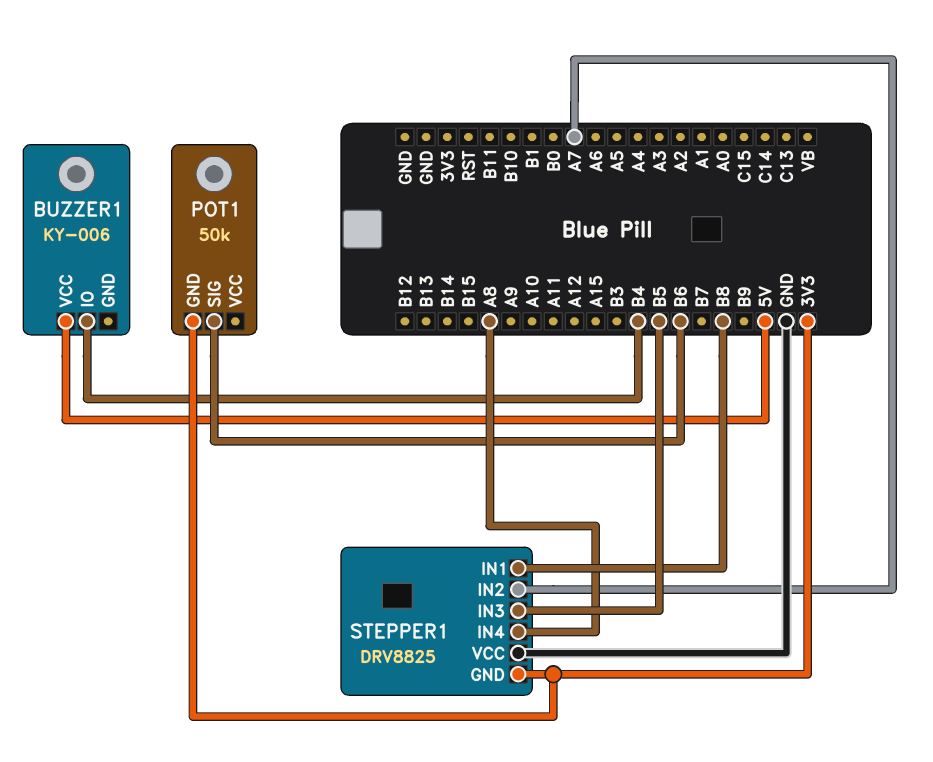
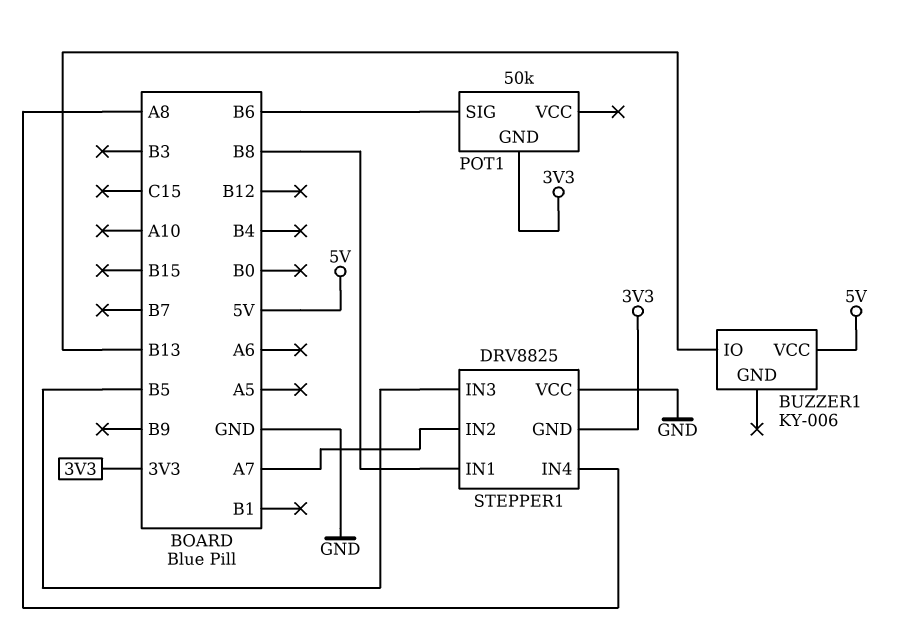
BUZZER1 pin IO: B4 -> B13

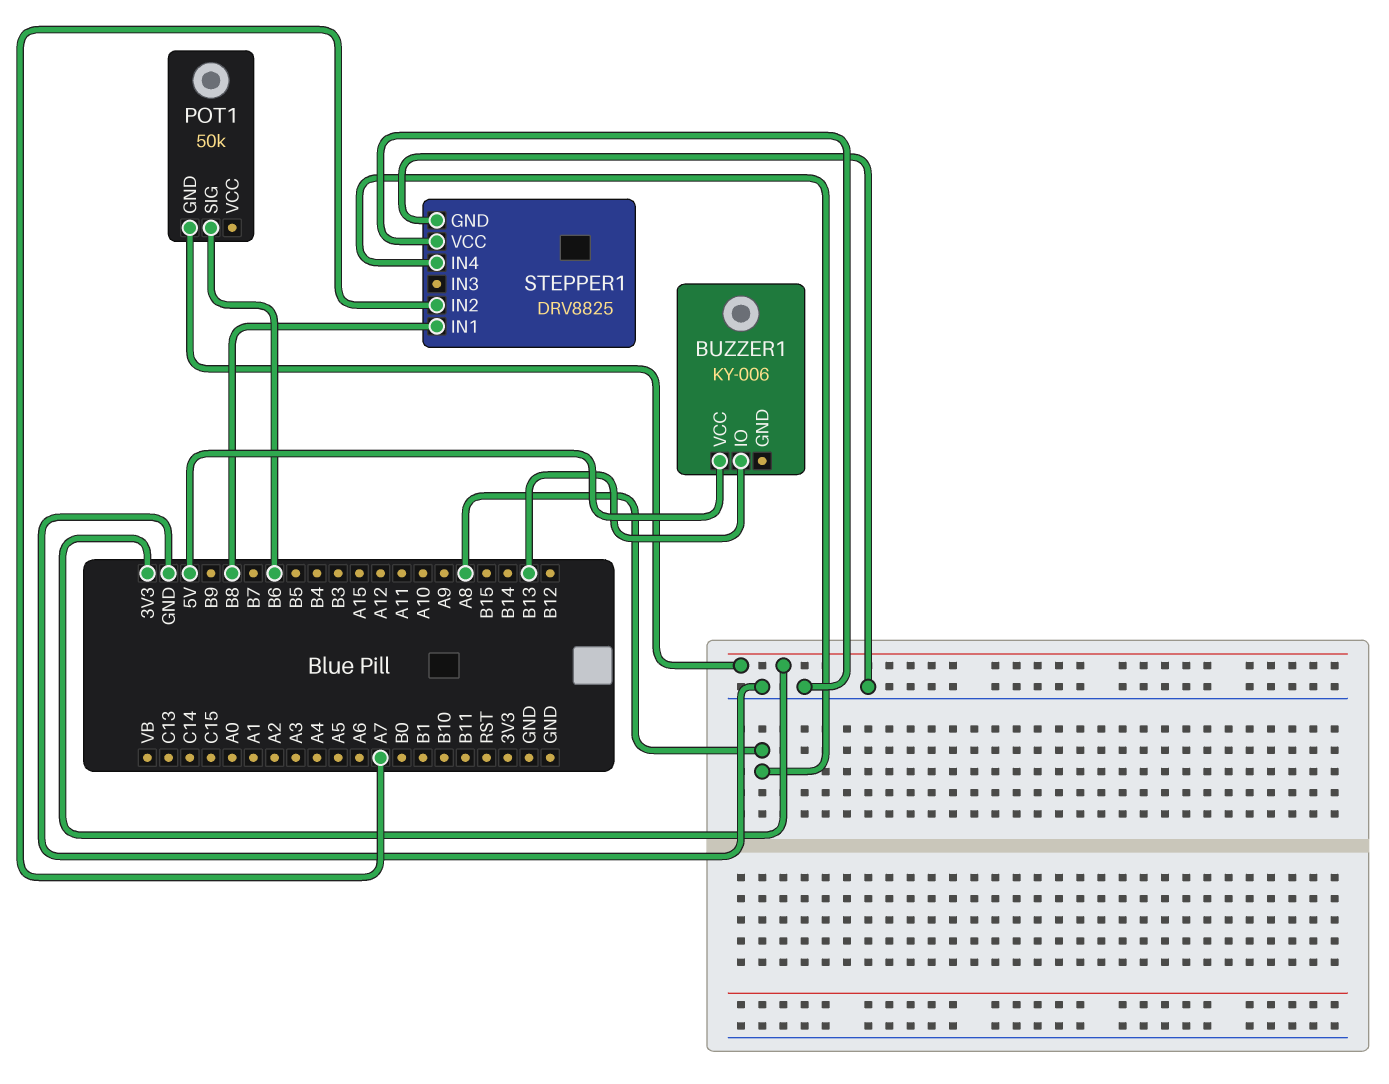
STEPPER1 pin GND: 3V3 -> GND
STEPPER1 pin IN3: B5 -> none

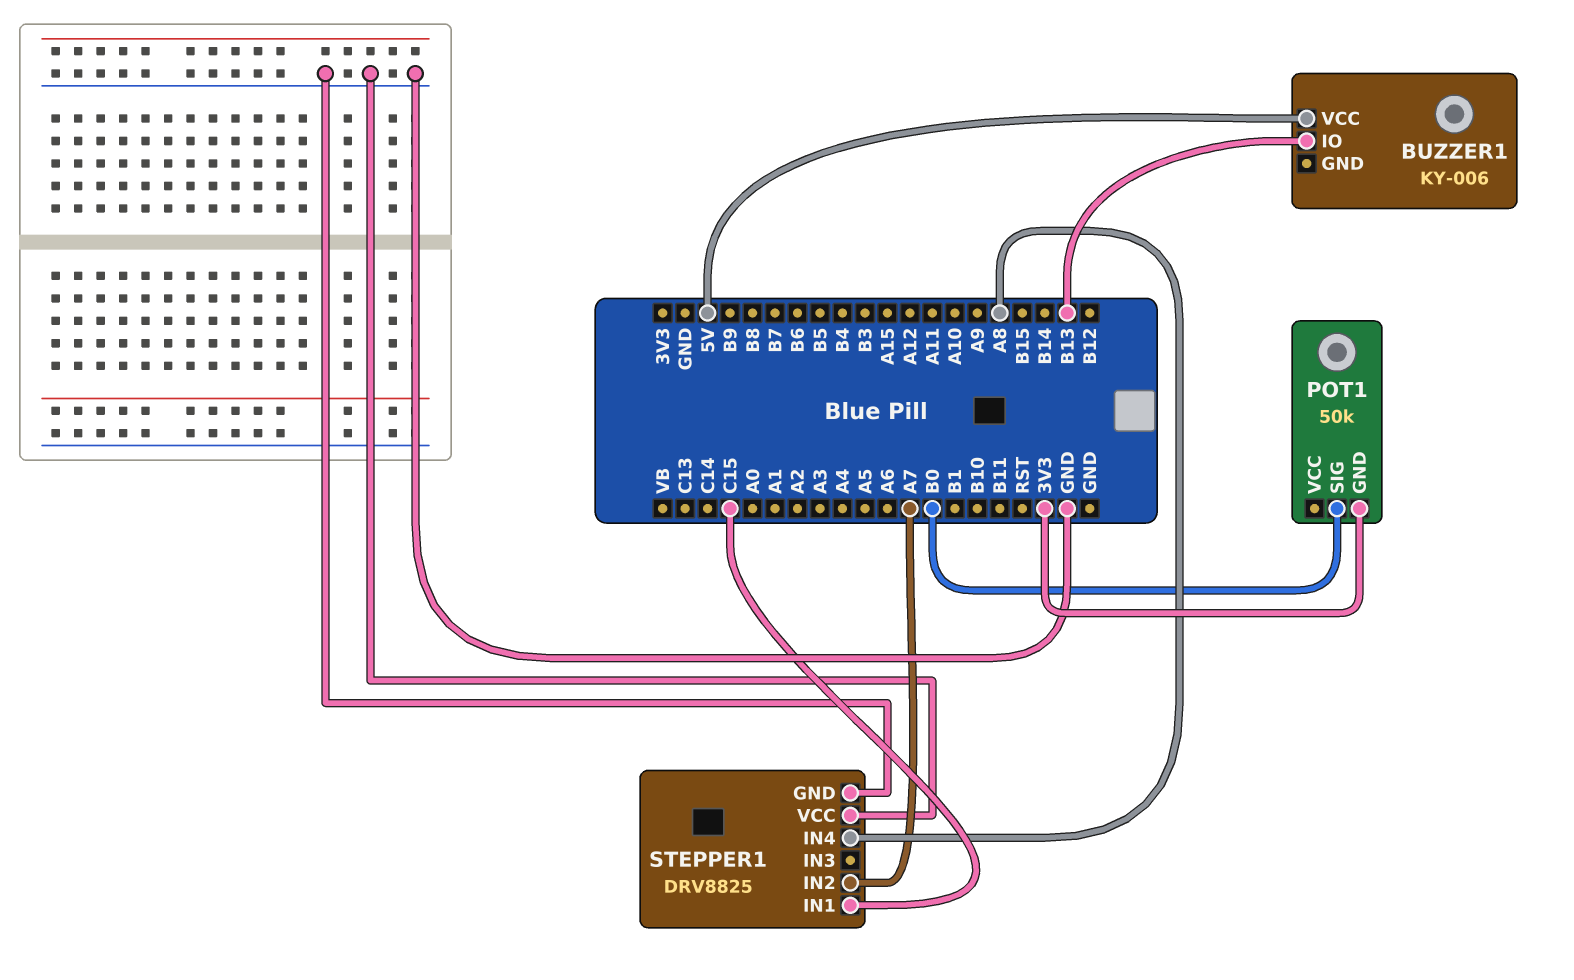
POT1 pin SIG: B6 -> B0
STEPPER1 pin IN1: B8 -> C15

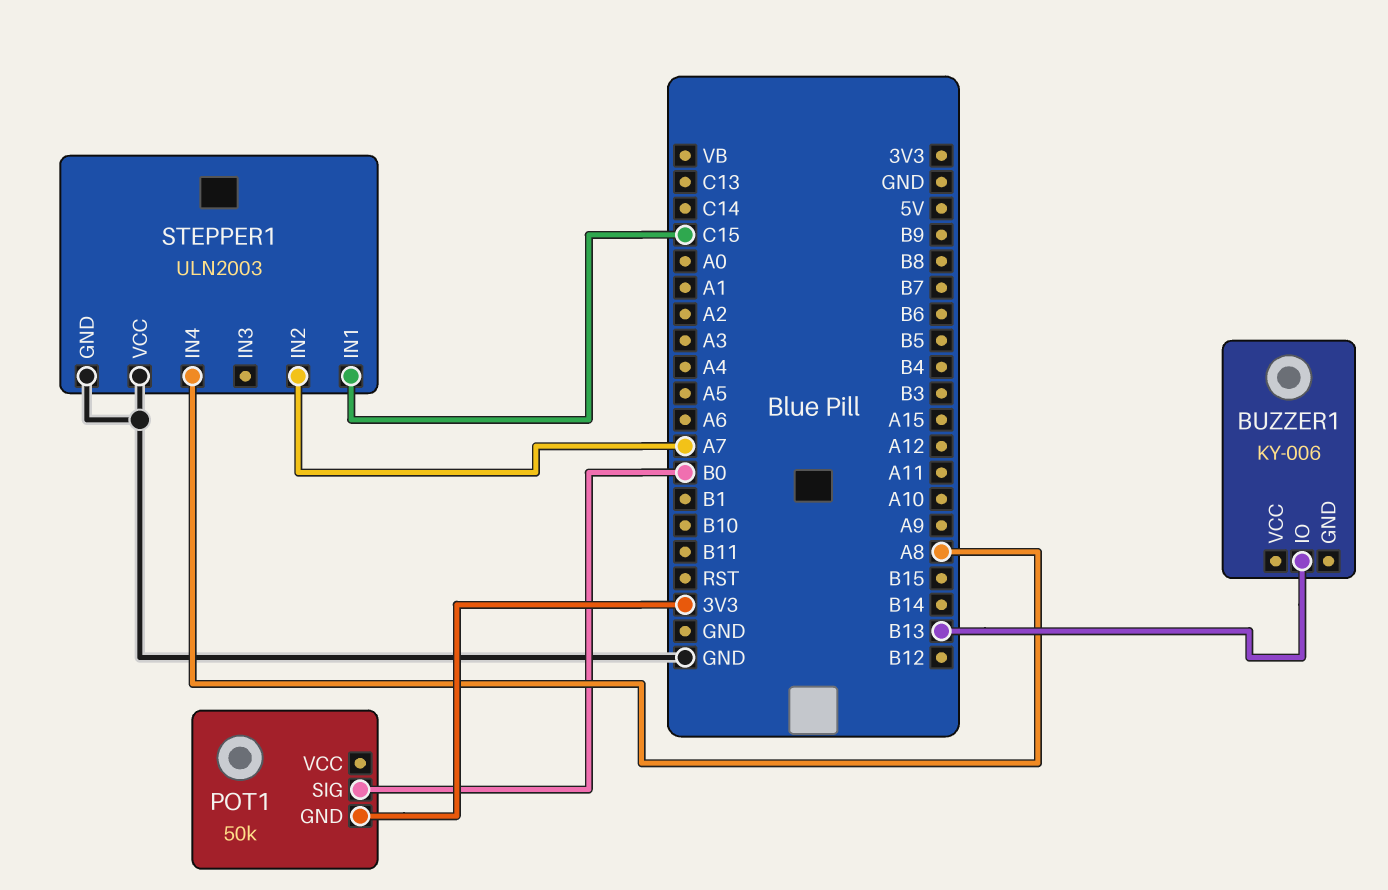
BUZZER1 pin VCC: 5V -> none
STEPPER1: DRV8825 -> ULN2003

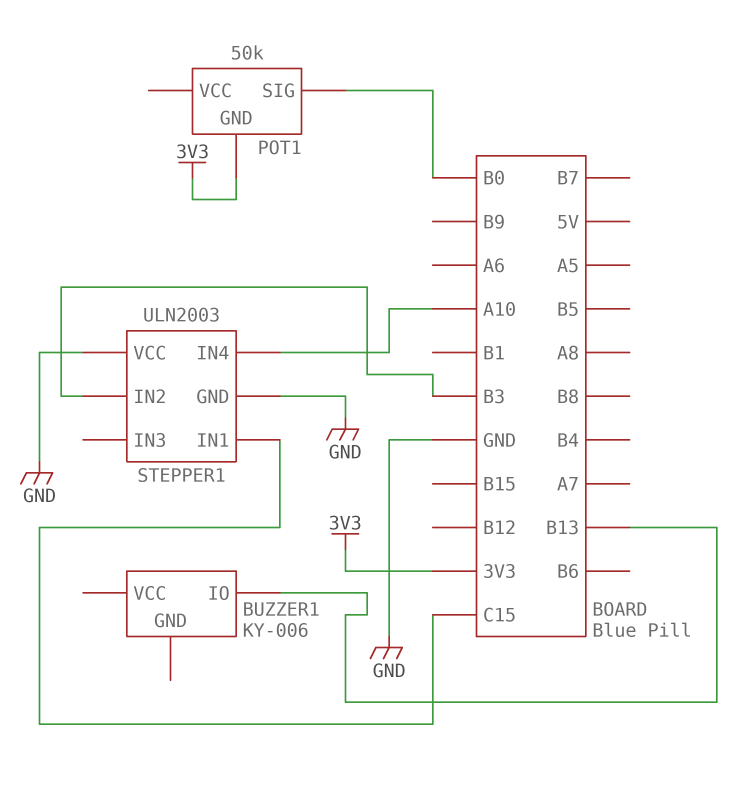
STEPPER1 pin IN2: A7 -> B3
STEPPER1 pin IN4: A8 -> A10

